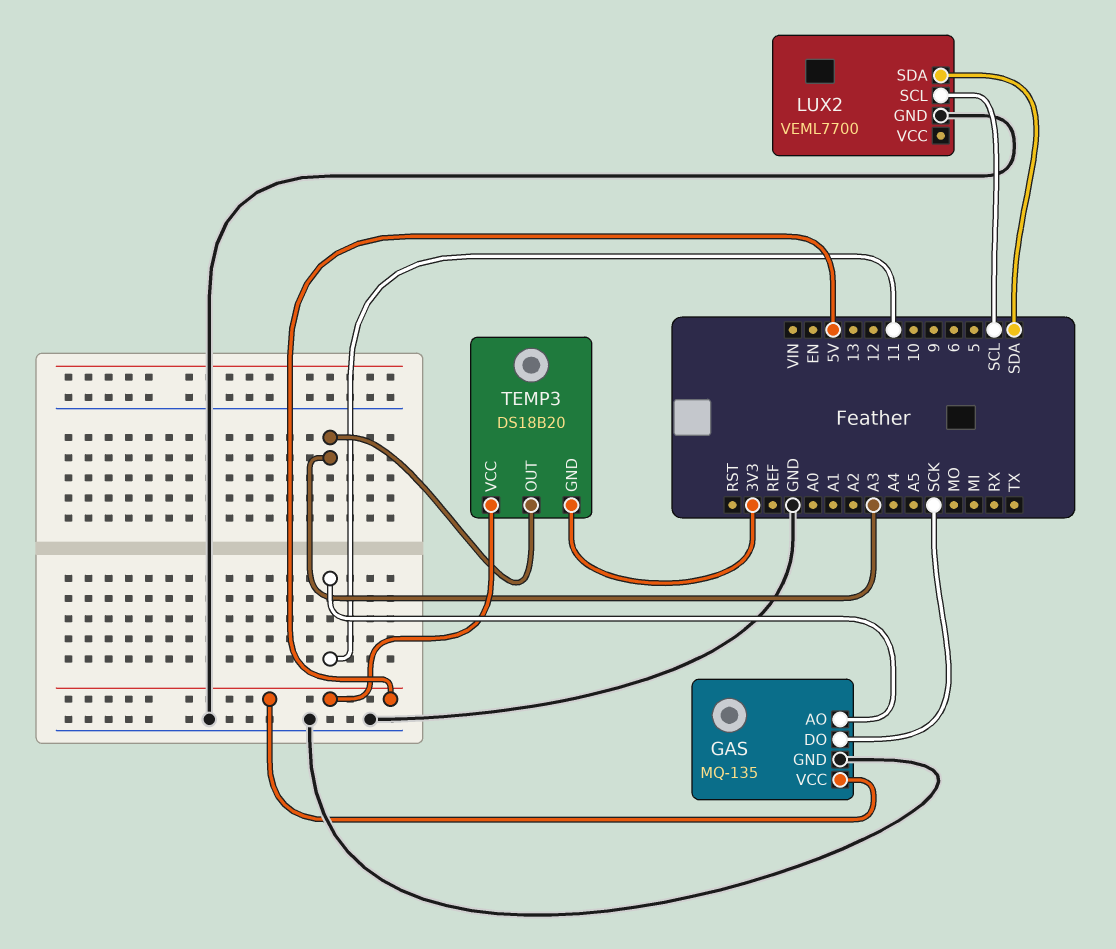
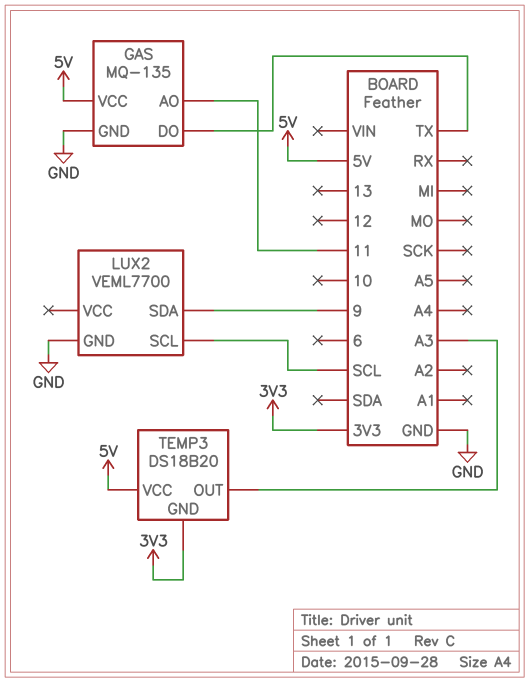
GAS pin DO: SCK -> TX
LUX2 pin SDA: SDA -> 9

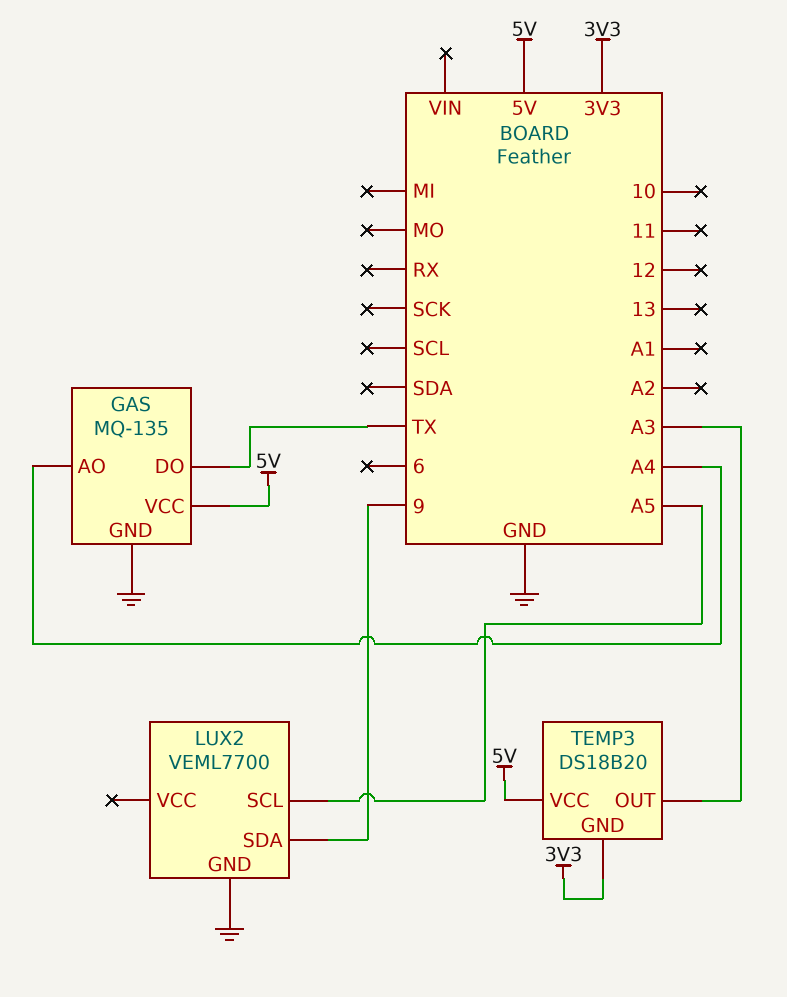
GAS pin AO: 11 -> A4
LUX2 pin SCL: SCL -> A5

